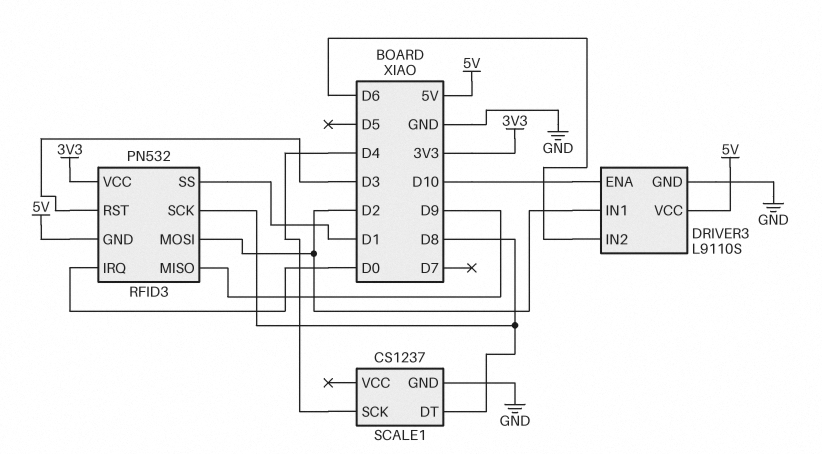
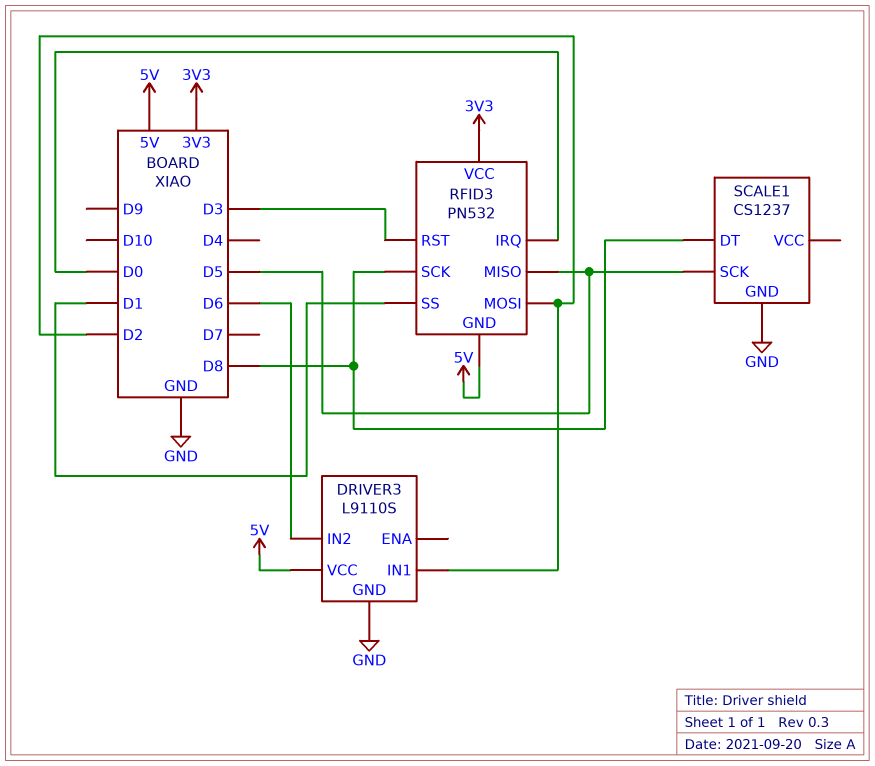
DRIVER3 pin ENA: D10 -> none
RFID3 pin MISO: D9 -> D5
SCALE1 pin SCK: D4 -> D5

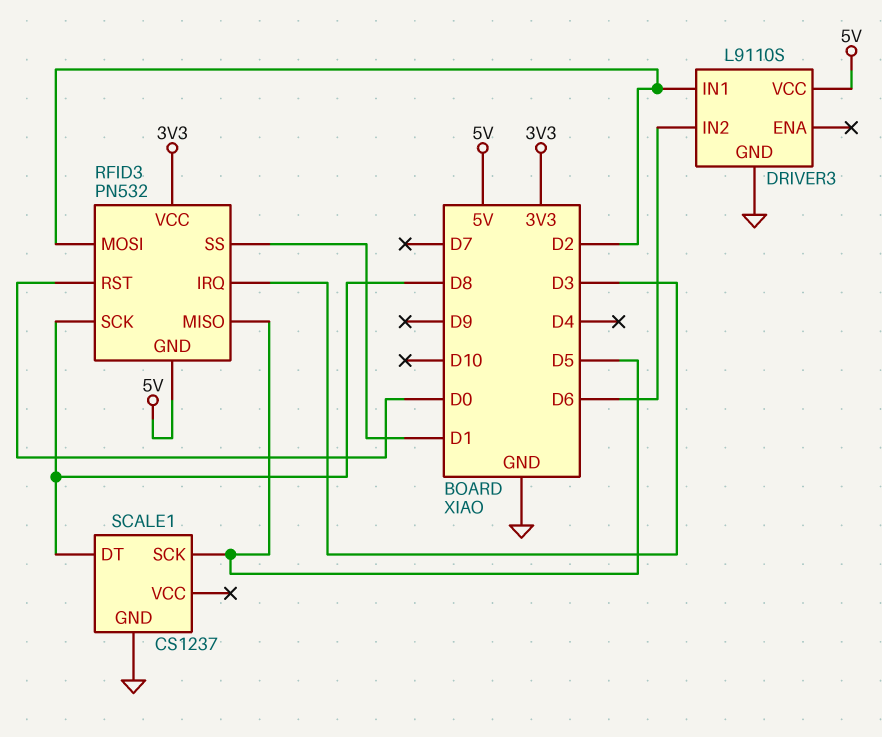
RFID3 pin IRQ: D0 -> D3
RFID3 pin RST: D3 -> D0

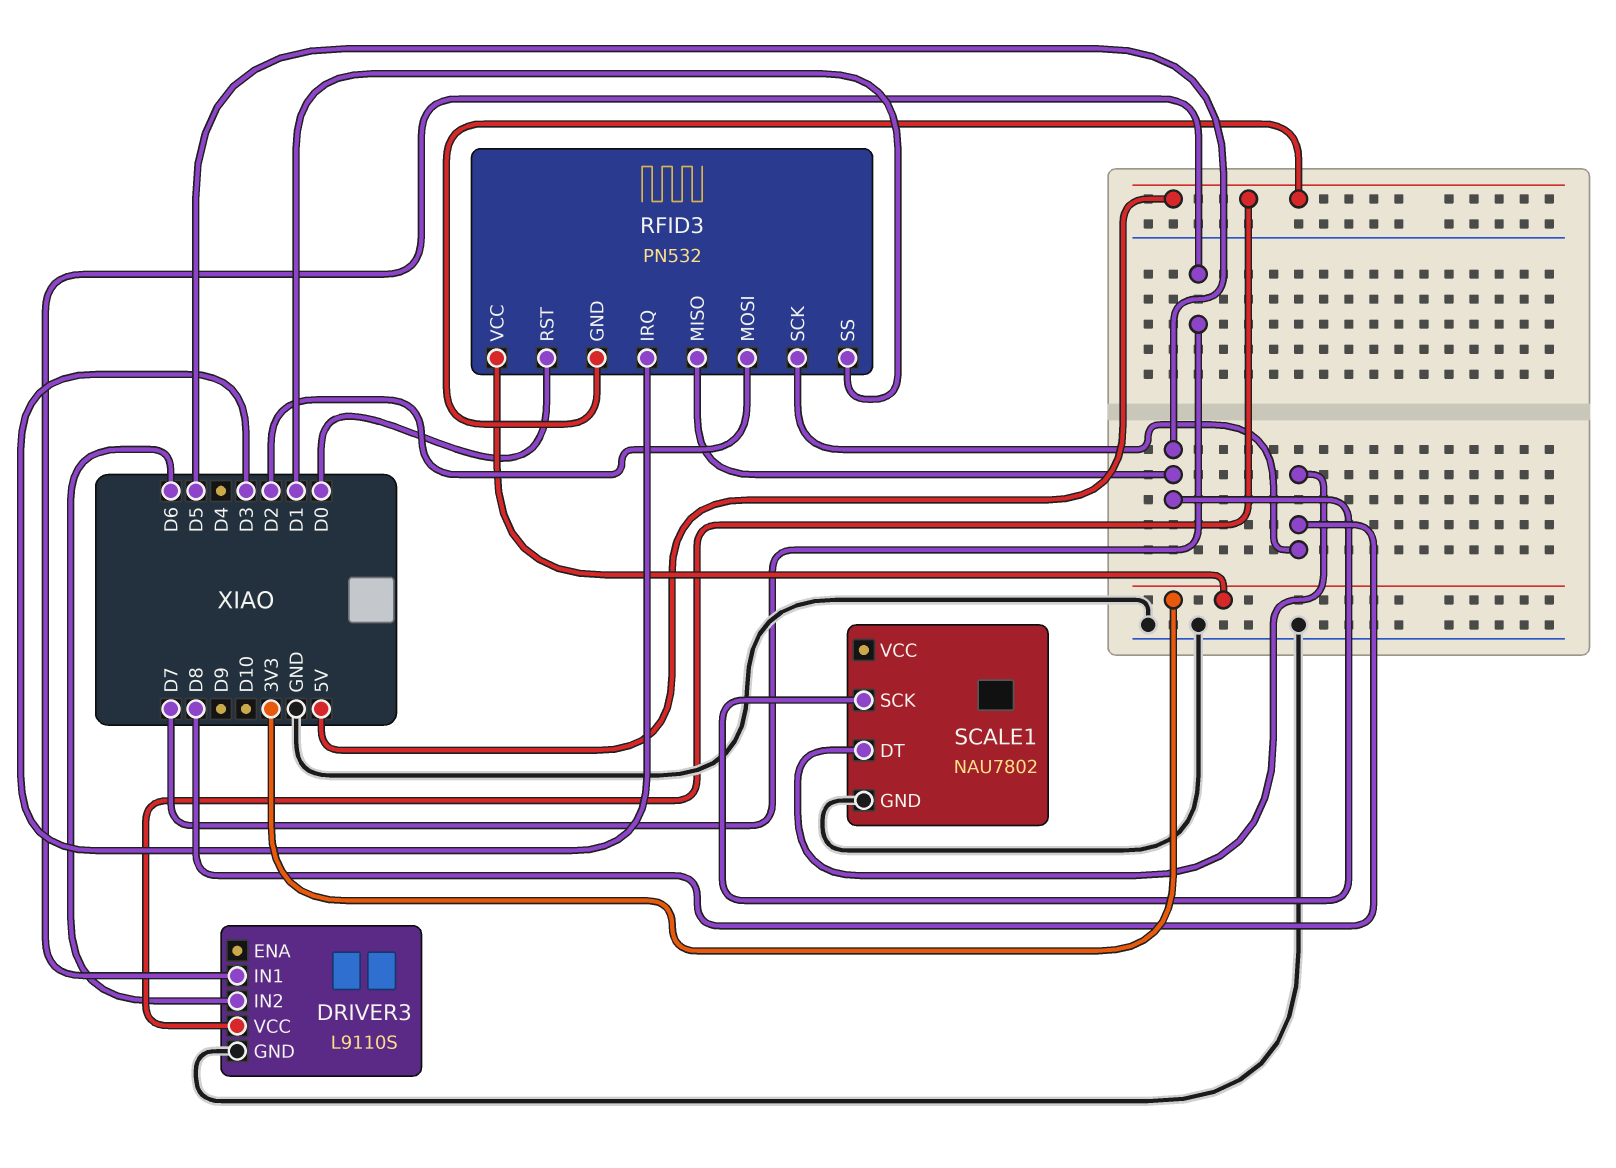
DRIVER3 pin IN1: D2 -> D7
SCALE1: CS1237 -> NAU7802

